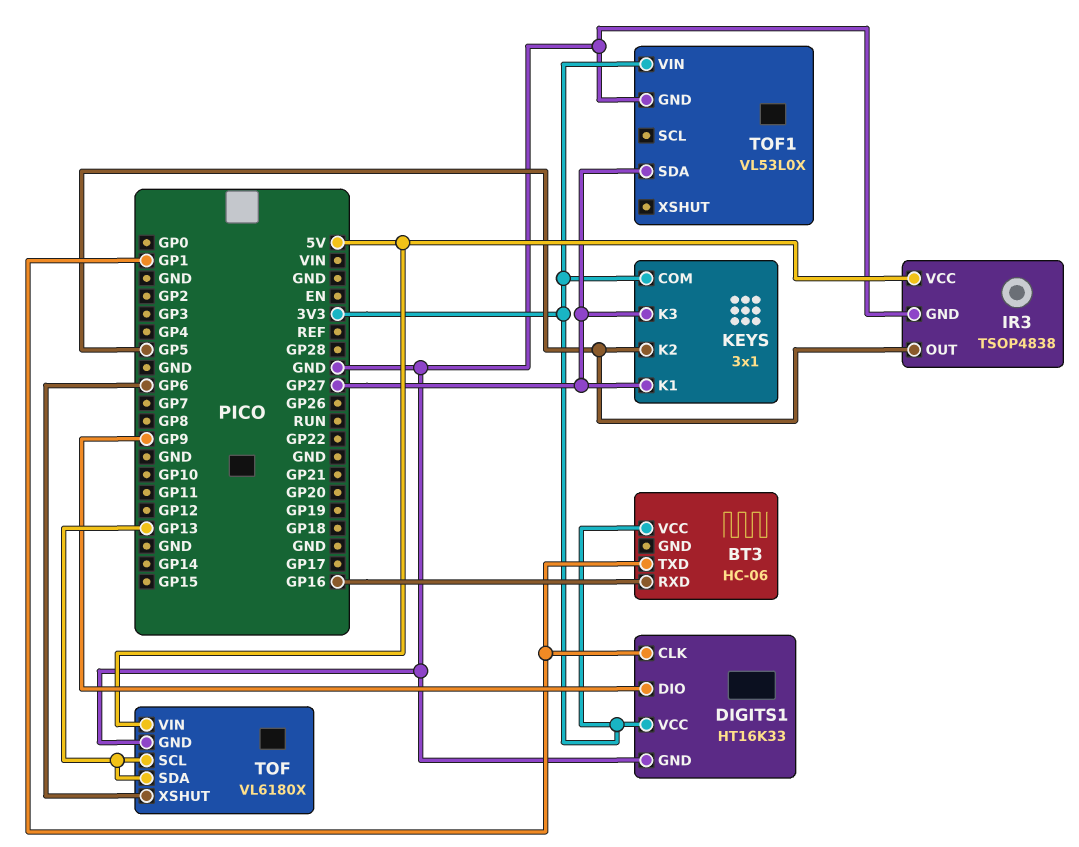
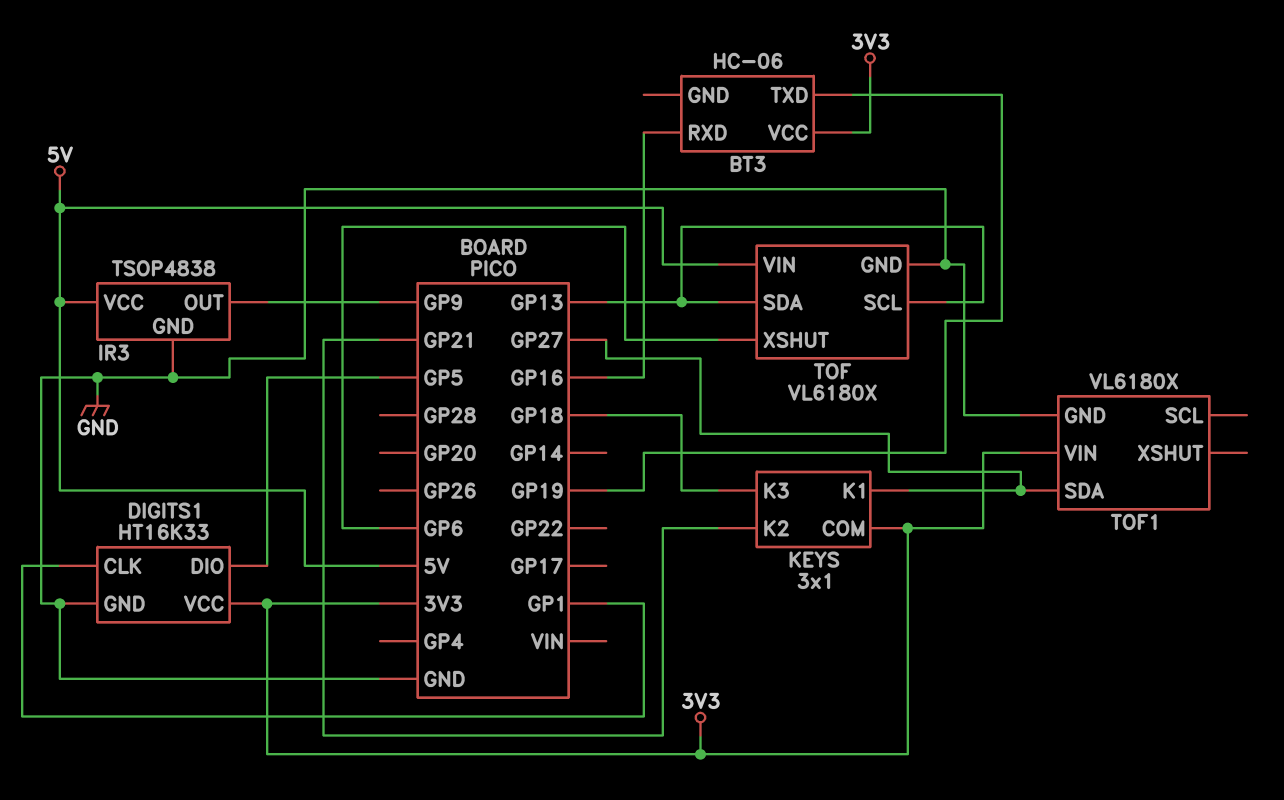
BT3 pin TXD: GP1 -> GP19
DIGITS1 pin DIO: GP9 -> GP5
IR3 pin OUT: GP5 -> GP9
KEYS pin K2: GP5 -> GP21
KEYS pin K3: GP27 -> GP18
TOF1: VL53L0X -> VL6180X

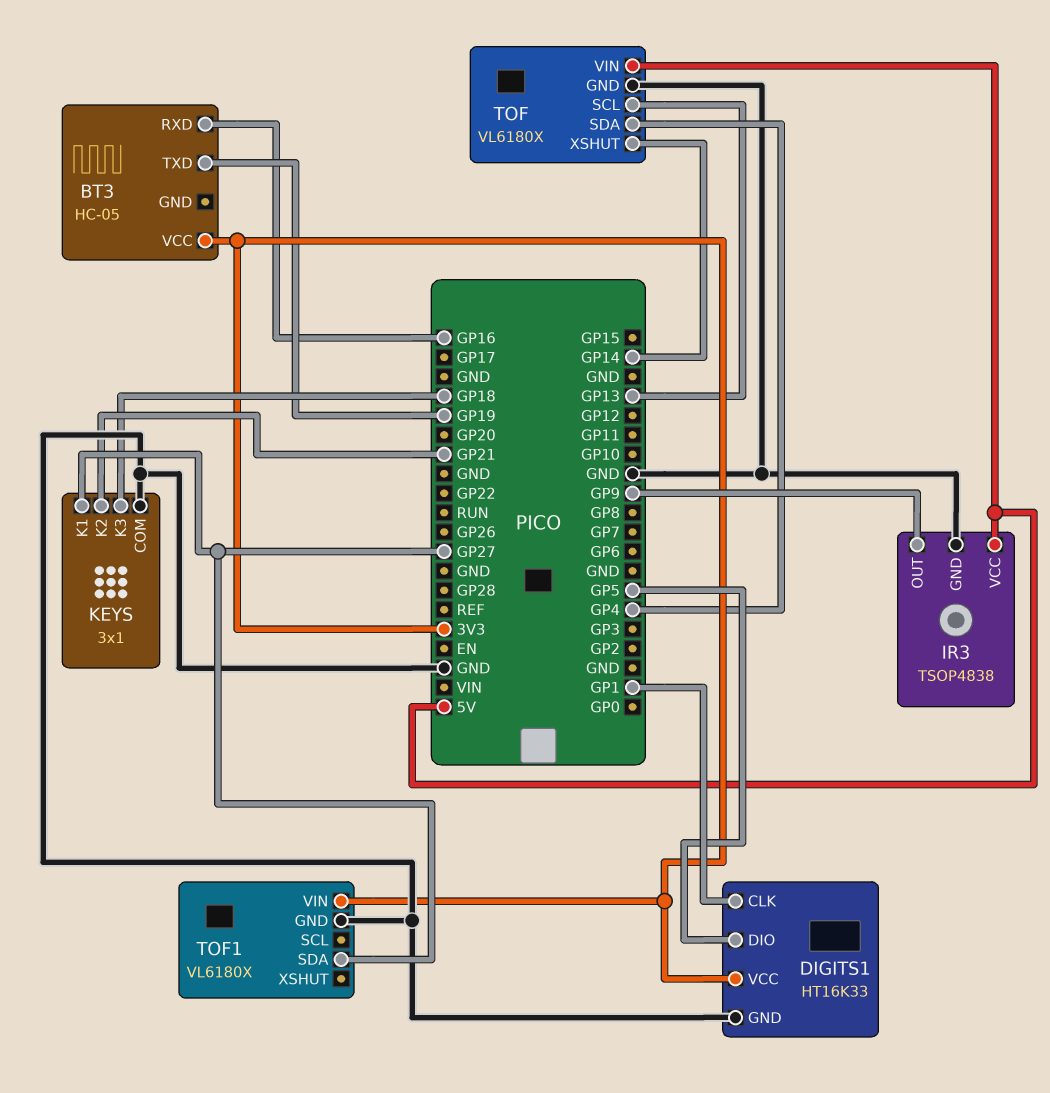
BT3: HC-06 -> HC-05
KEYS pin COM: 3V3 -> GND
TOF pin SDA: GP13 -> GP4
TOF pin XSHUT: GP6 -> GP14

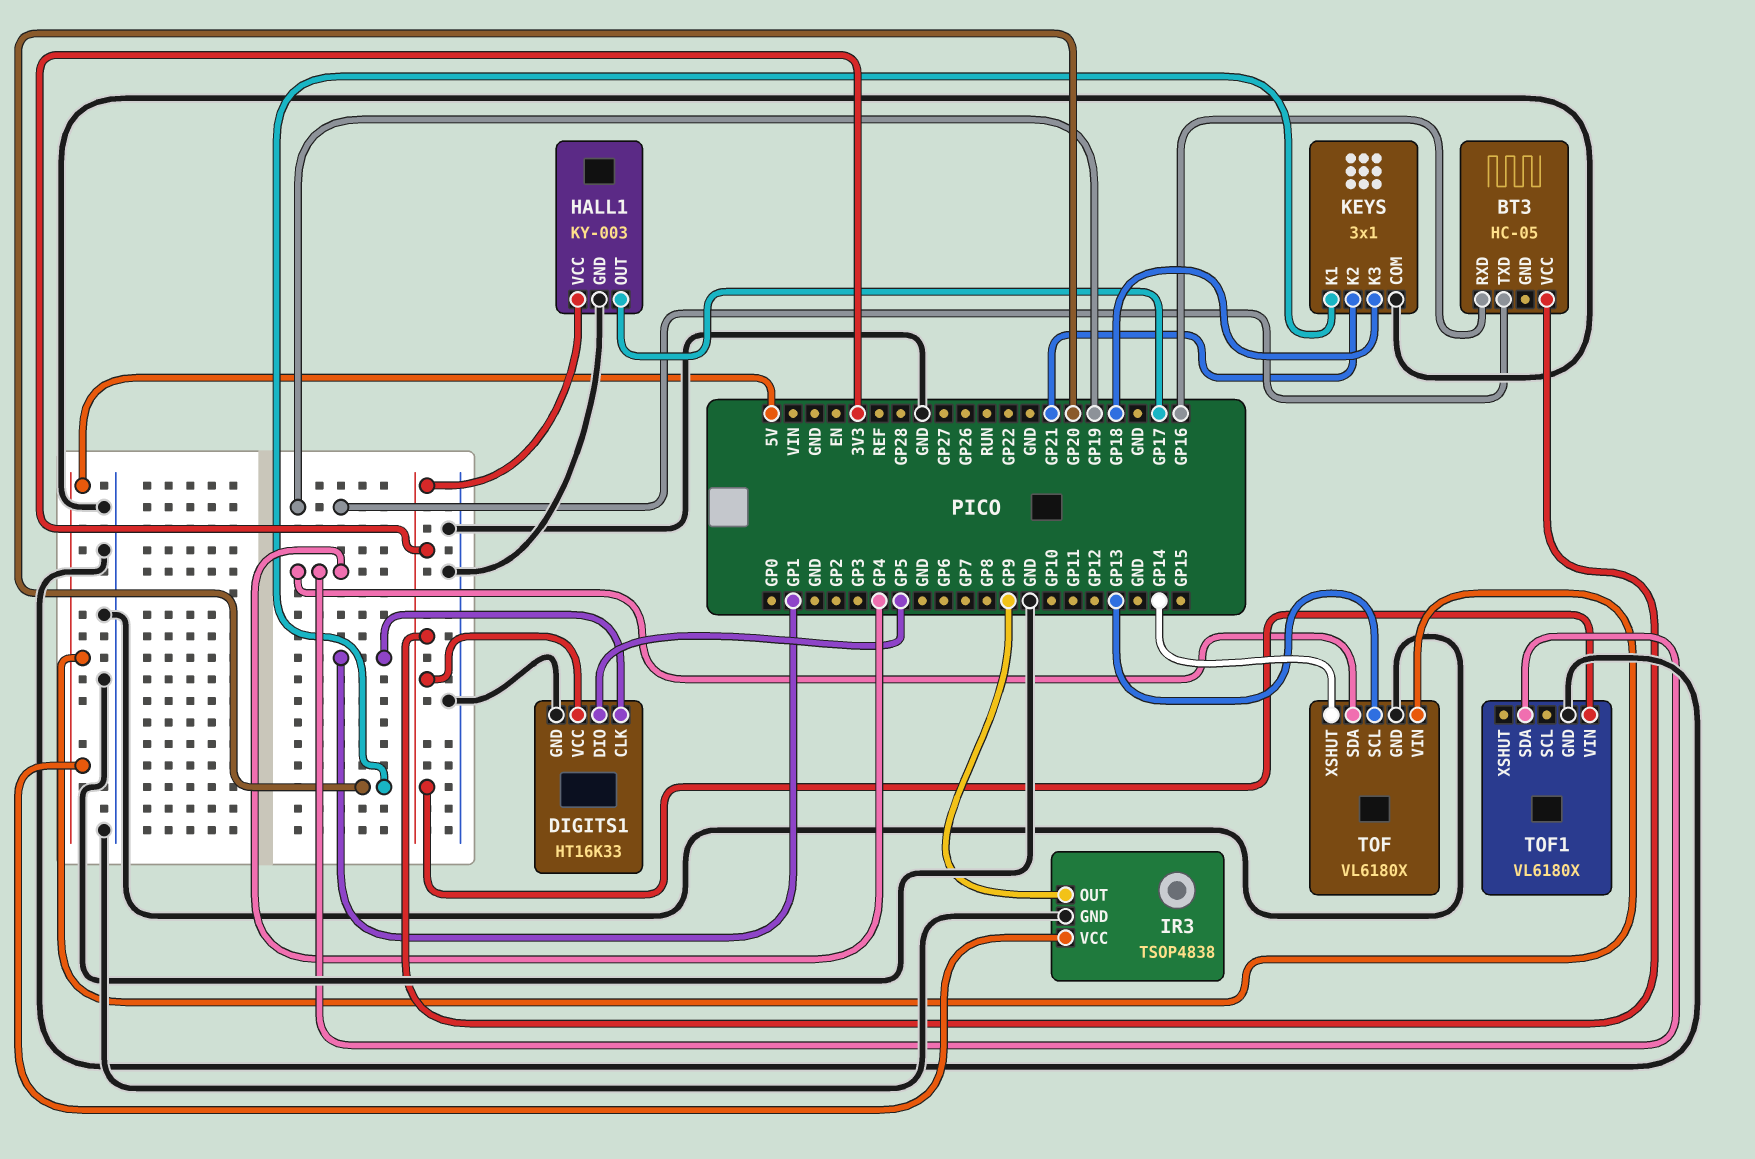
HALL1: none -> KY-003
HALL1 pin GND: none -> GND
HALL1 pin OUT: none -> GP17
HALL1 pin VCC: none -> 3V3
KEYS pin K1: GP27 -> GP20
TOF1 pin SDA: GP27 -> GP4

